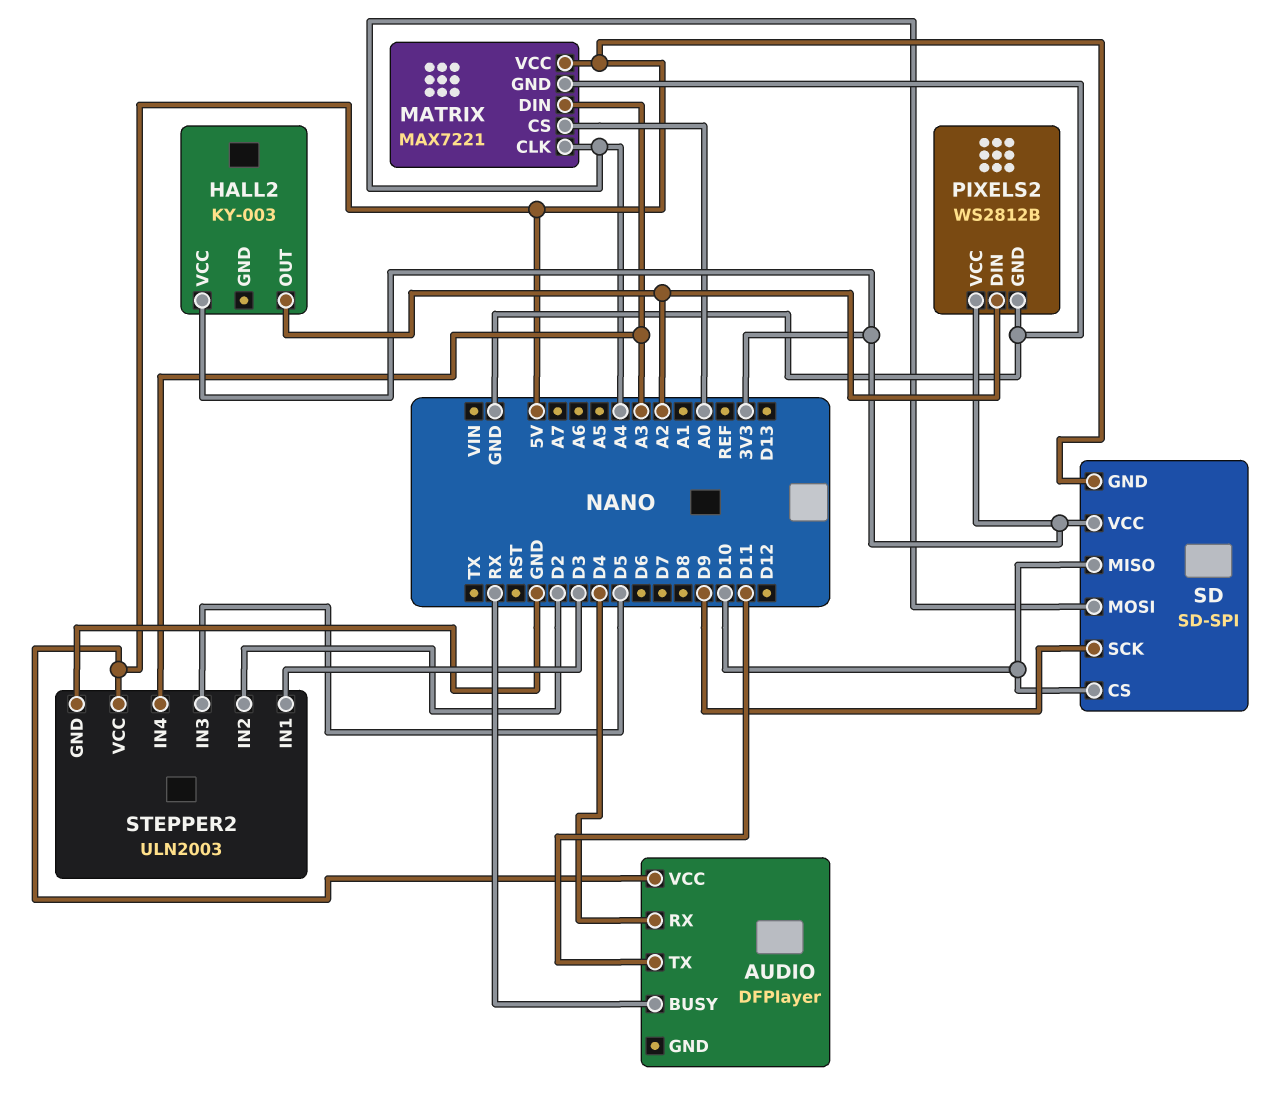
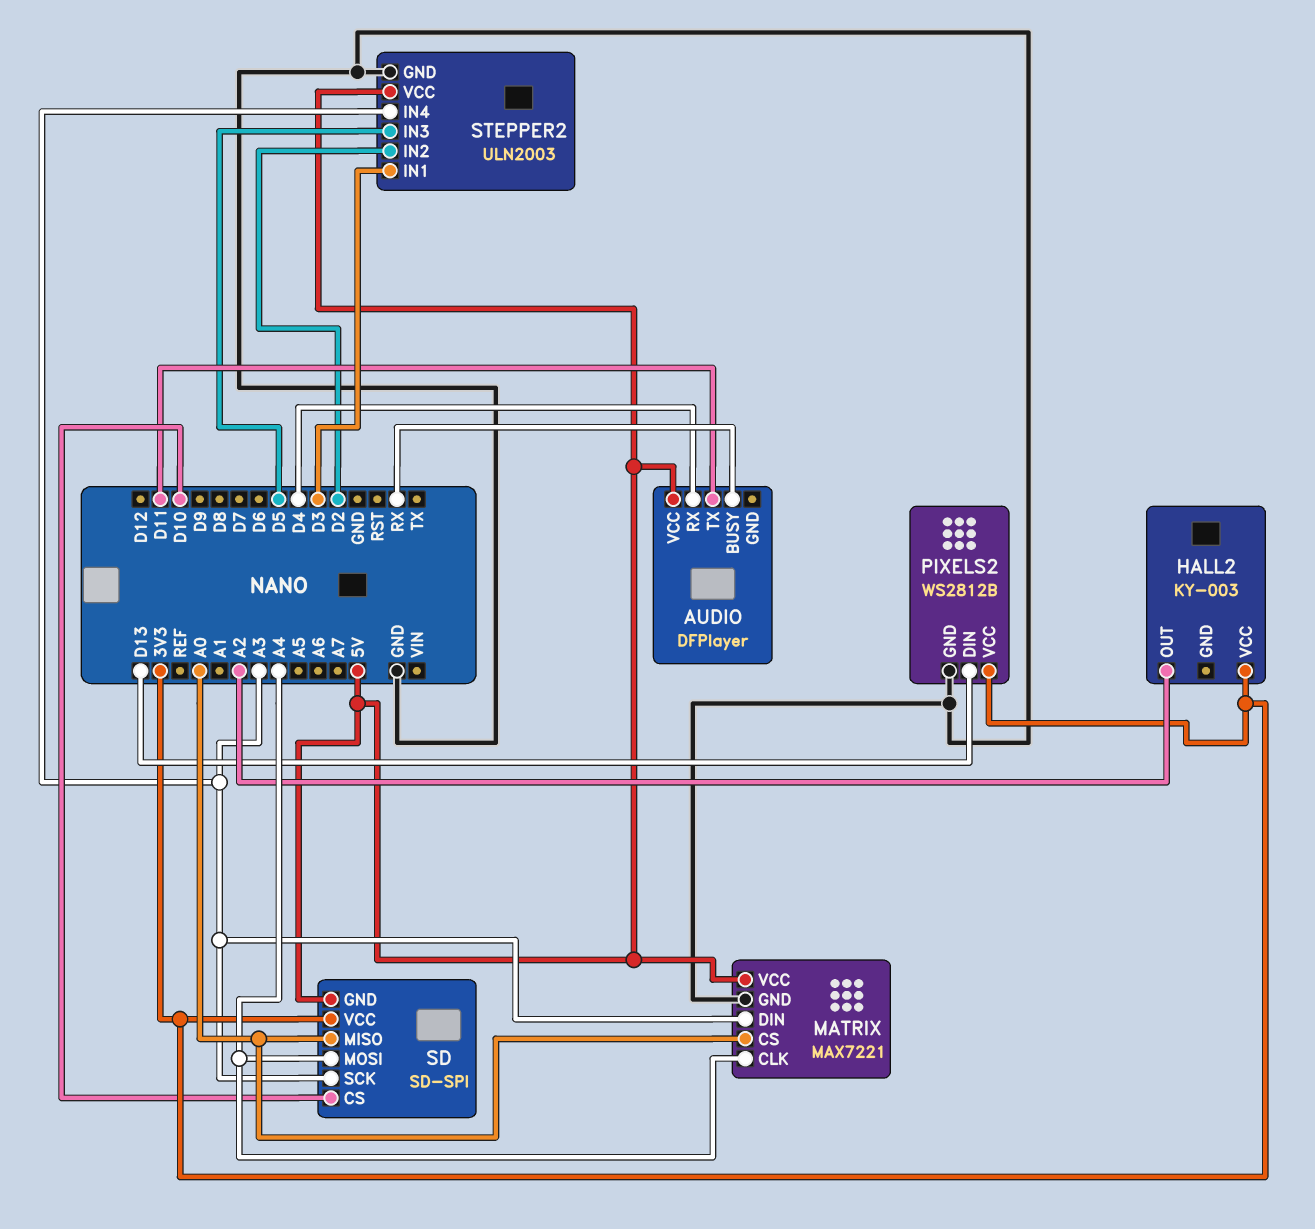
PIXELS2 pin DIN: A2 -> D13
SD pin MISO: D10 -> A0
SD pin SCK: D9 -> A3

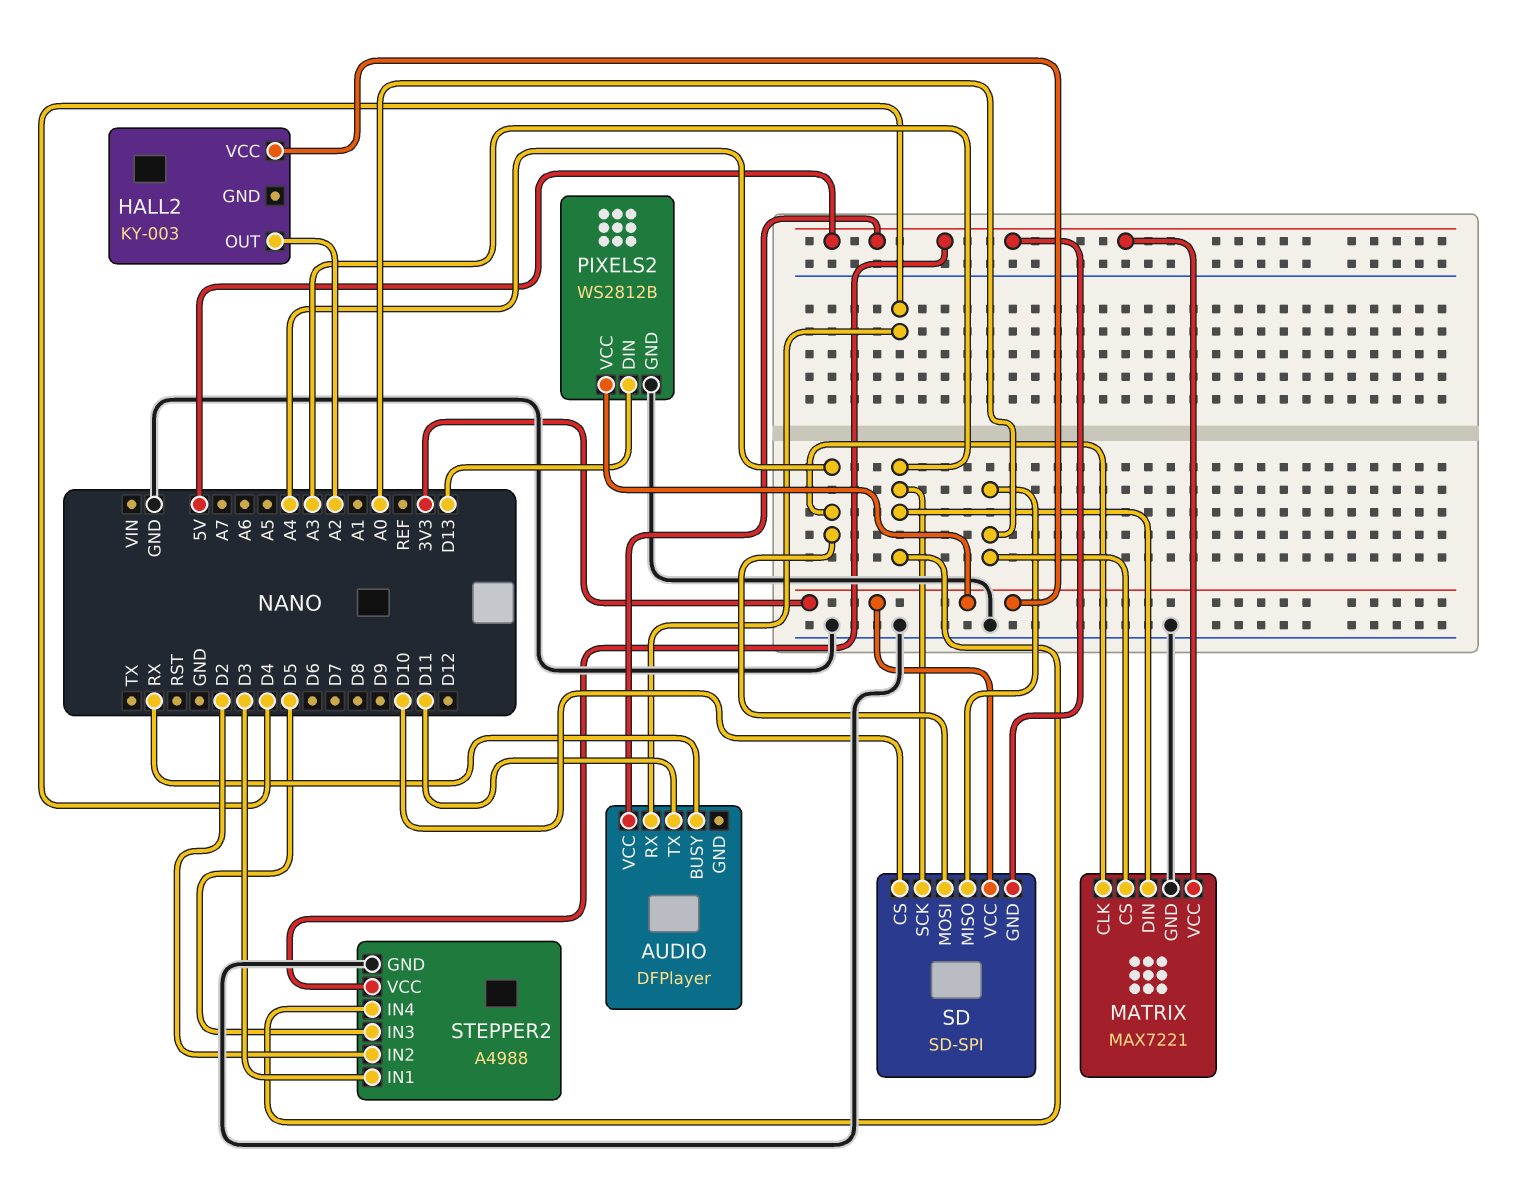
STEPPER2: ULN2003 -> A4988

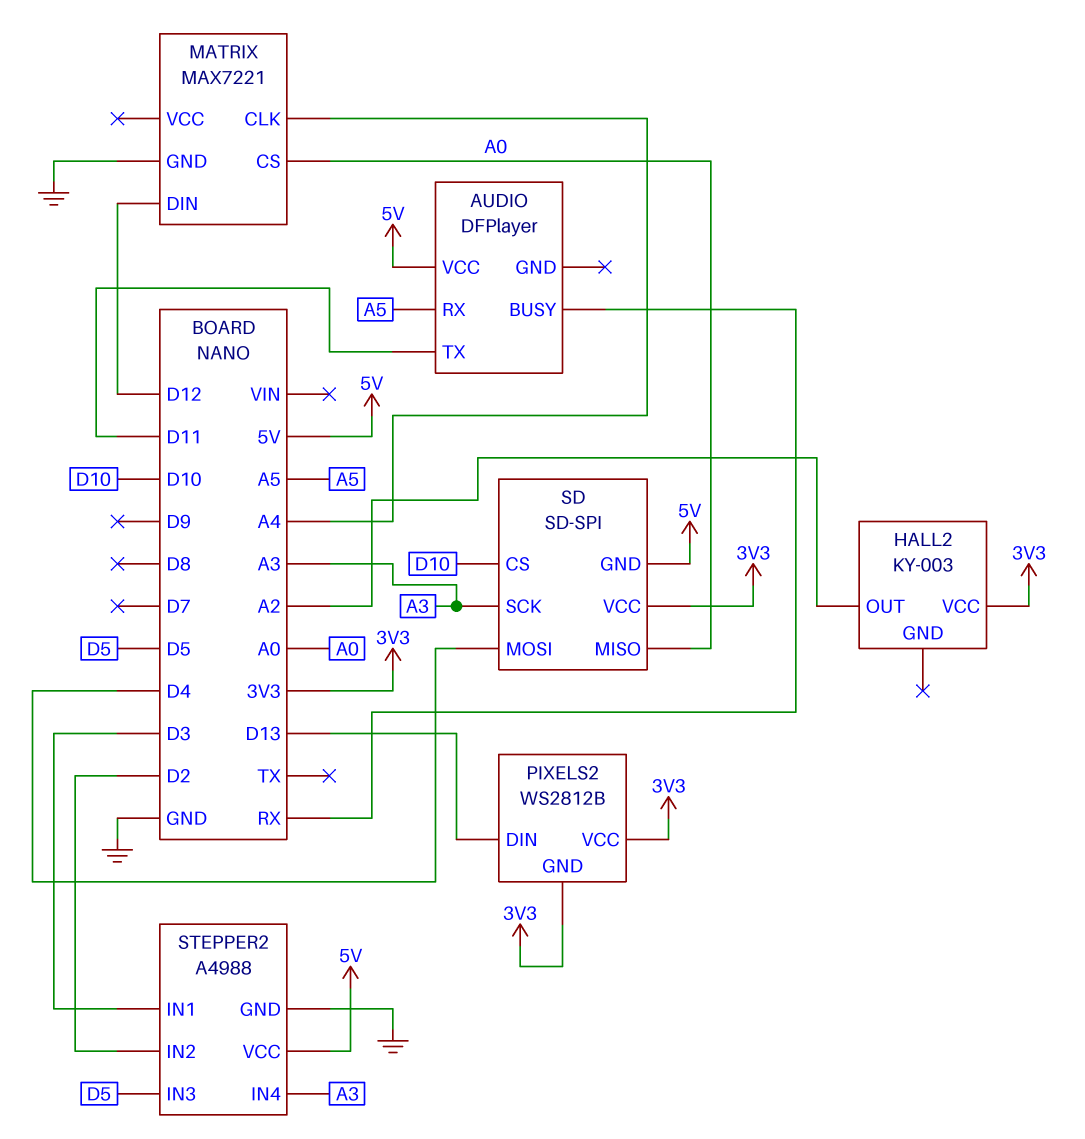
AUDIO pin RX: D4 -> A5
MATRIX pin DIN: A3 -> D12
MATRIX pin VCC: 5V -> none
PIXELS2 pin GND: GND -> 3V3
SD pin MOSI: A4 -> D4

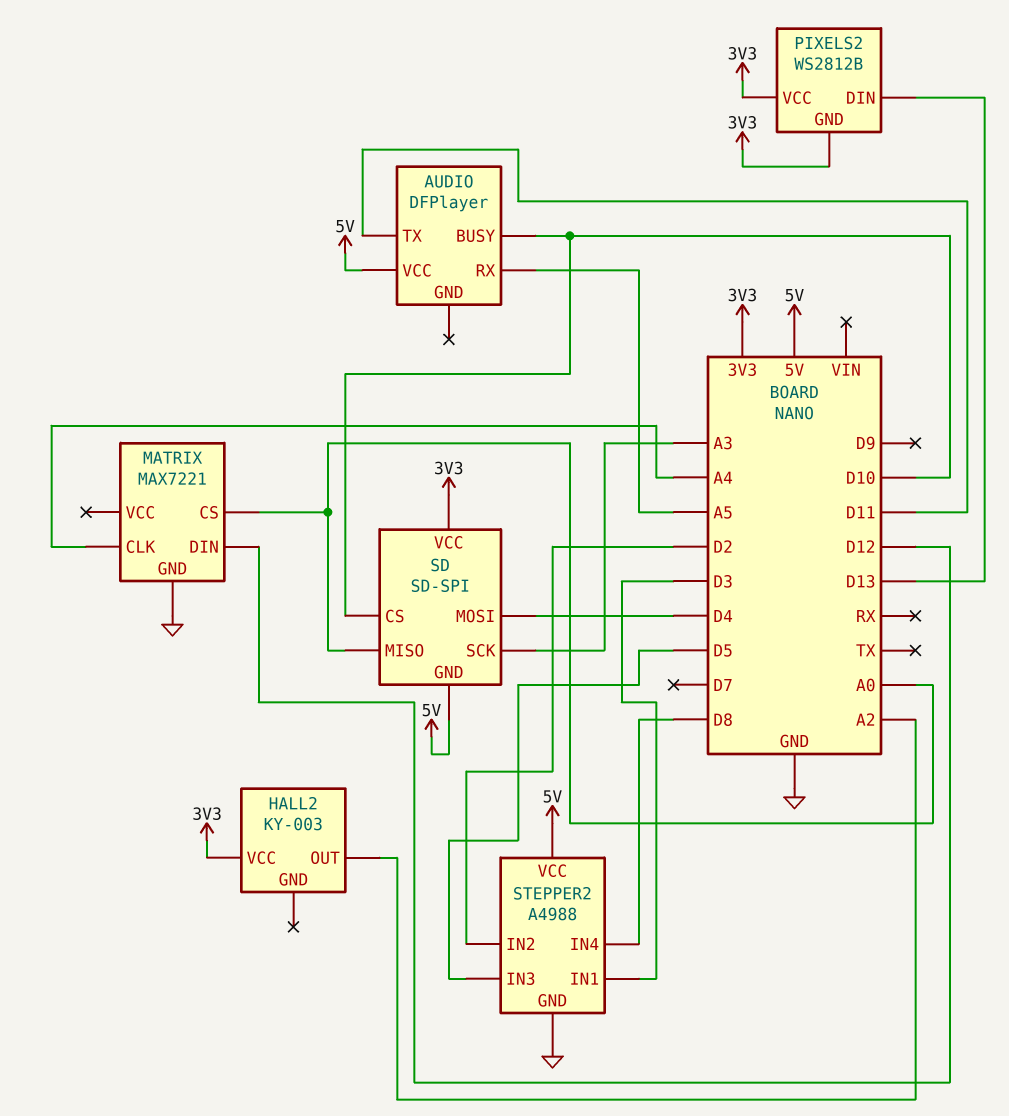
AUDIO pin BUSY: RX -> D10
STEPPER2 pin IN4: A3 -> D8

